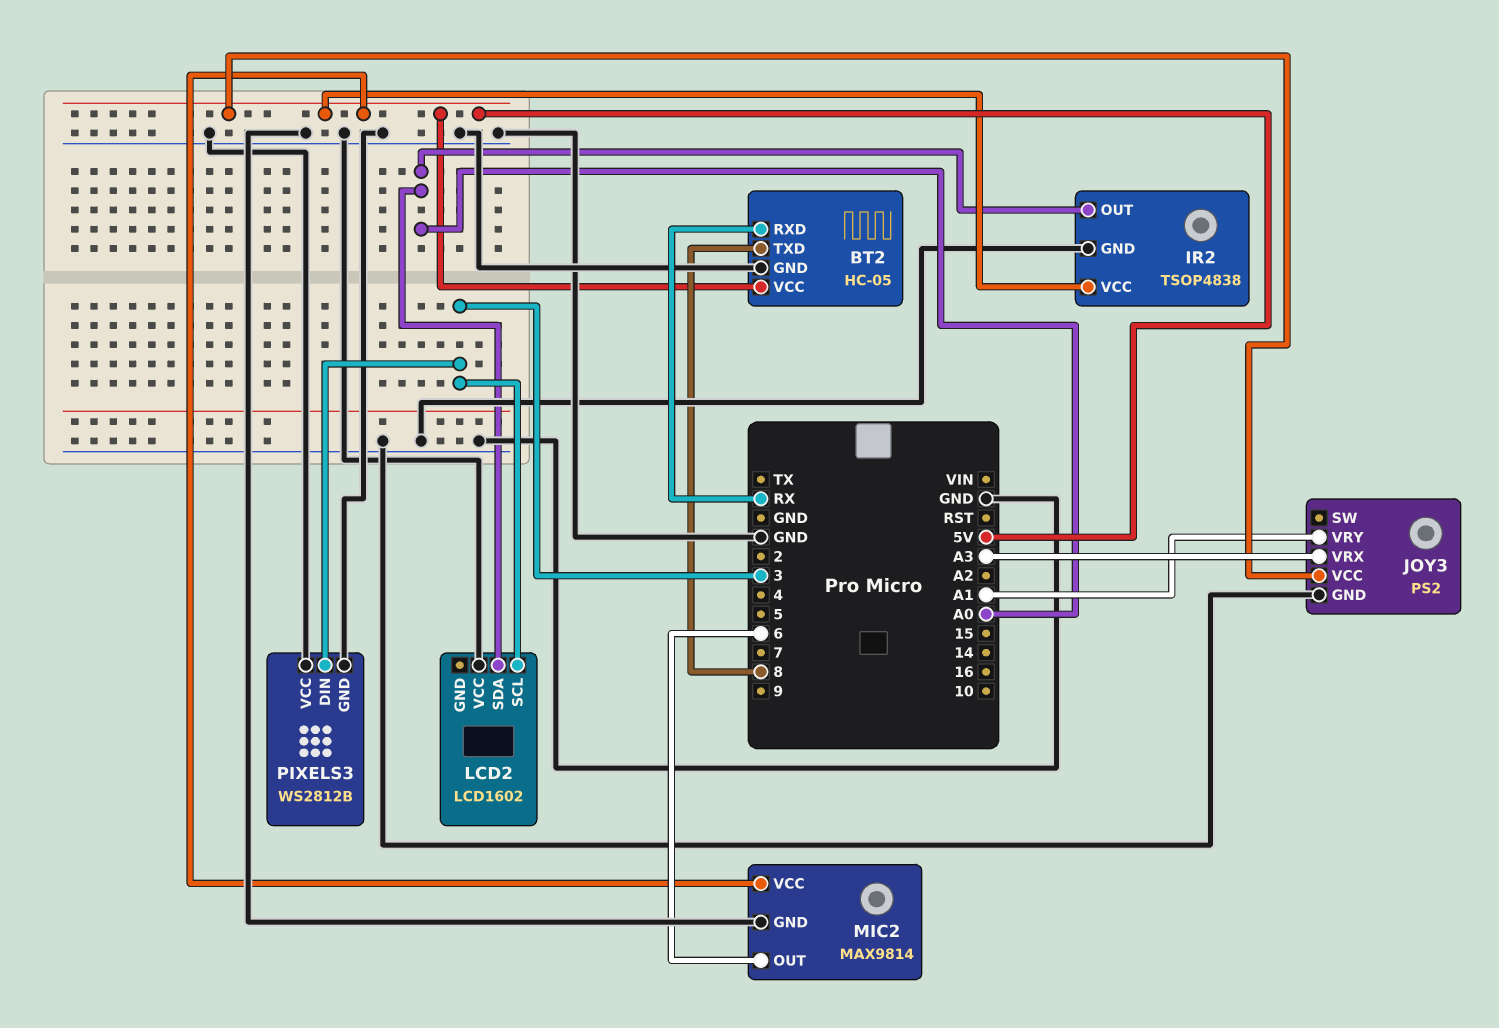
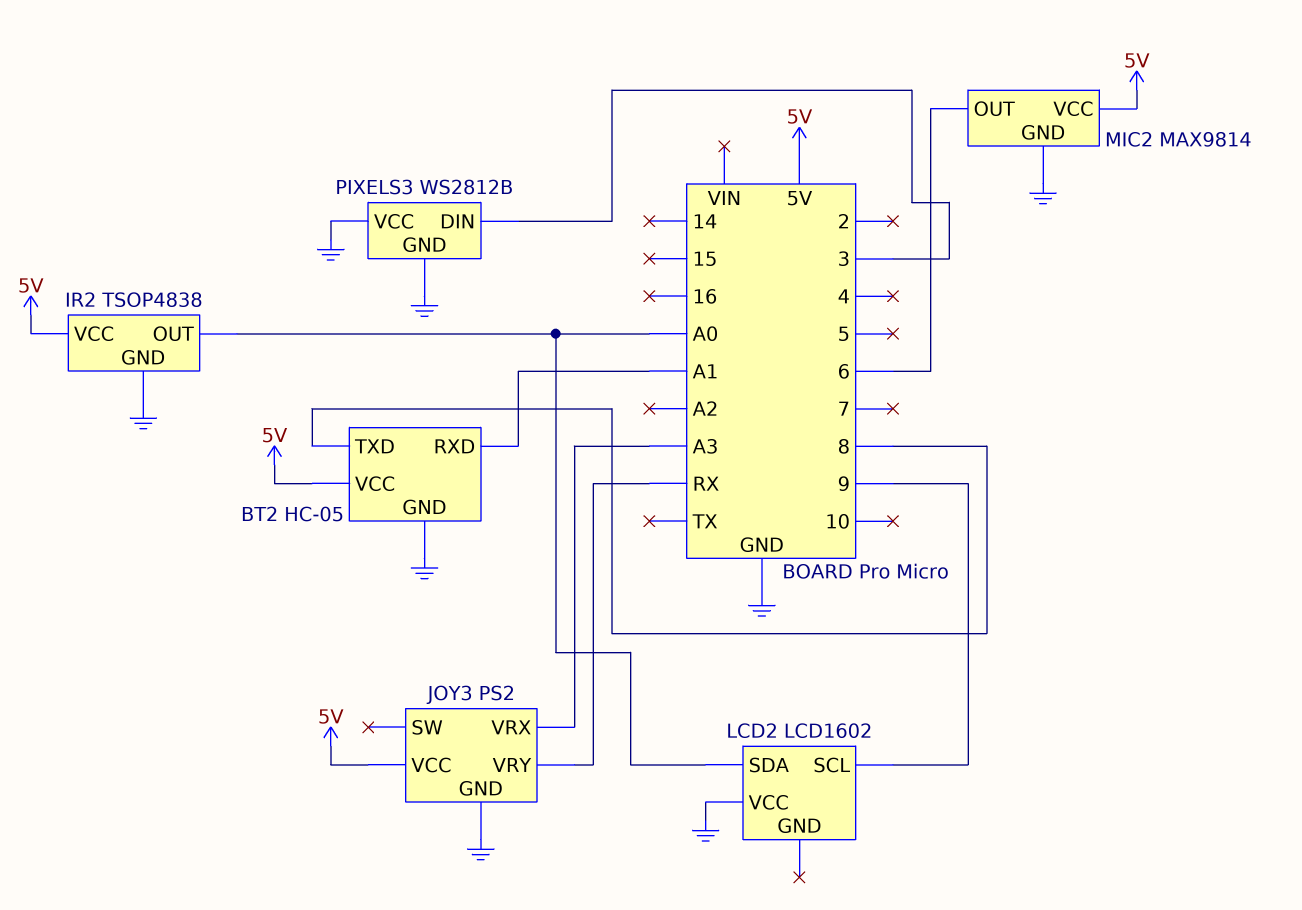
BT2 pin RXD: RX -> A1
JOY3 pin VRY: A1 -> RX
LCD2 pin SCL: 3 -> 9

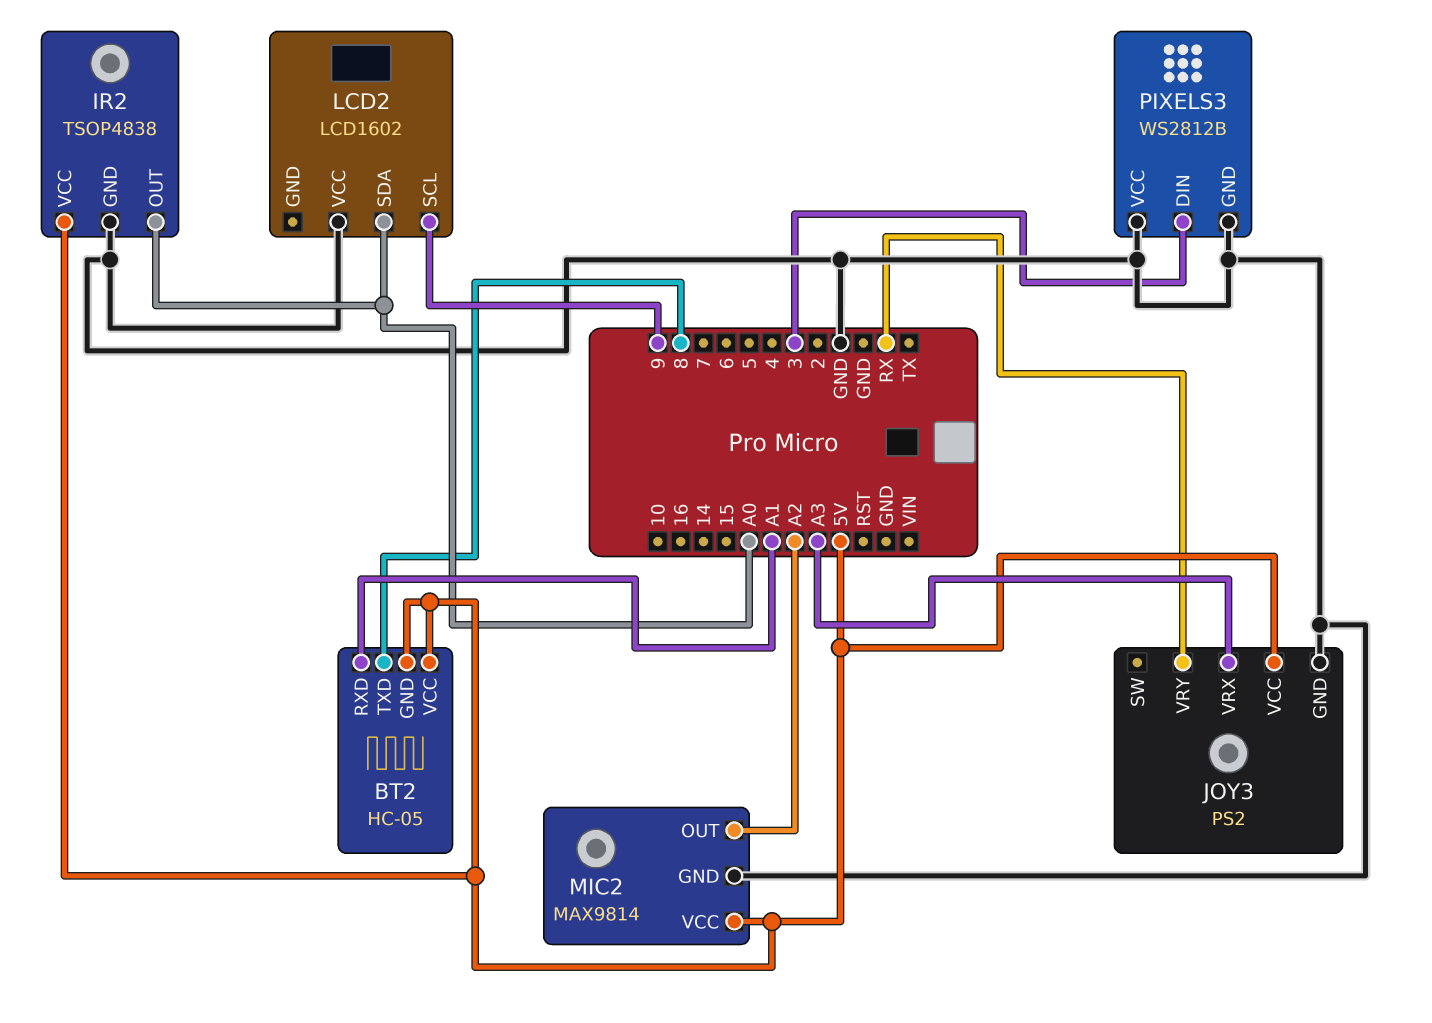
BT2 pin GND: GND -> 5V
MIC2 pin OUT: 6 -> A2

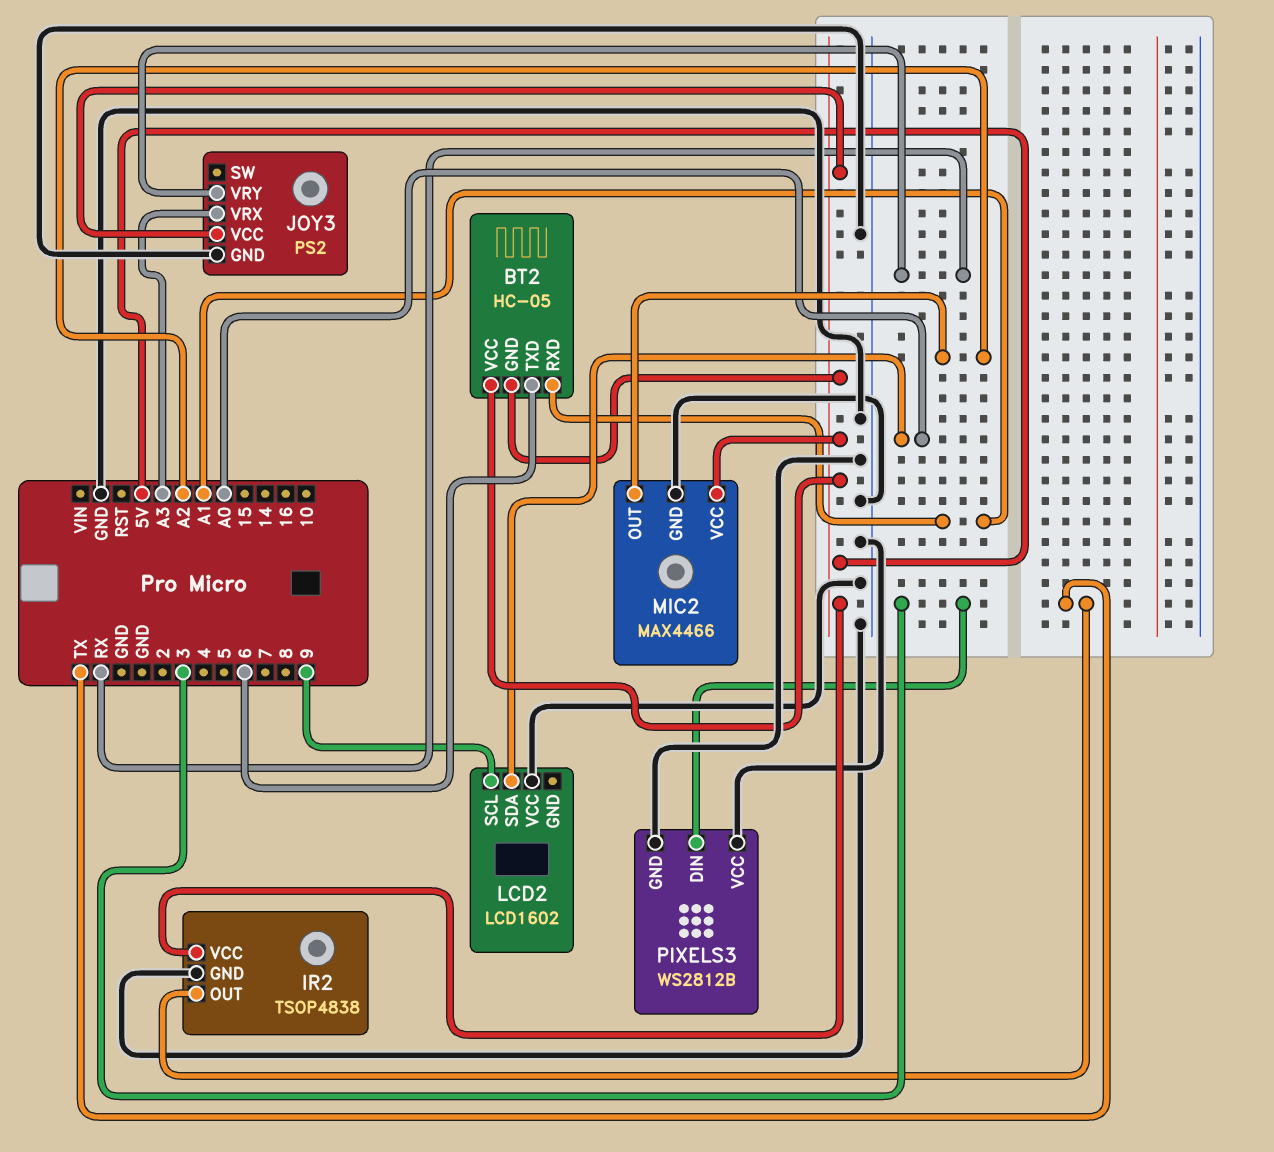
BT2 pin TXD: 8 -> 6
IR2 pin OUT: A0 -> TX
MIC2: MAX9814 -> MAX4466

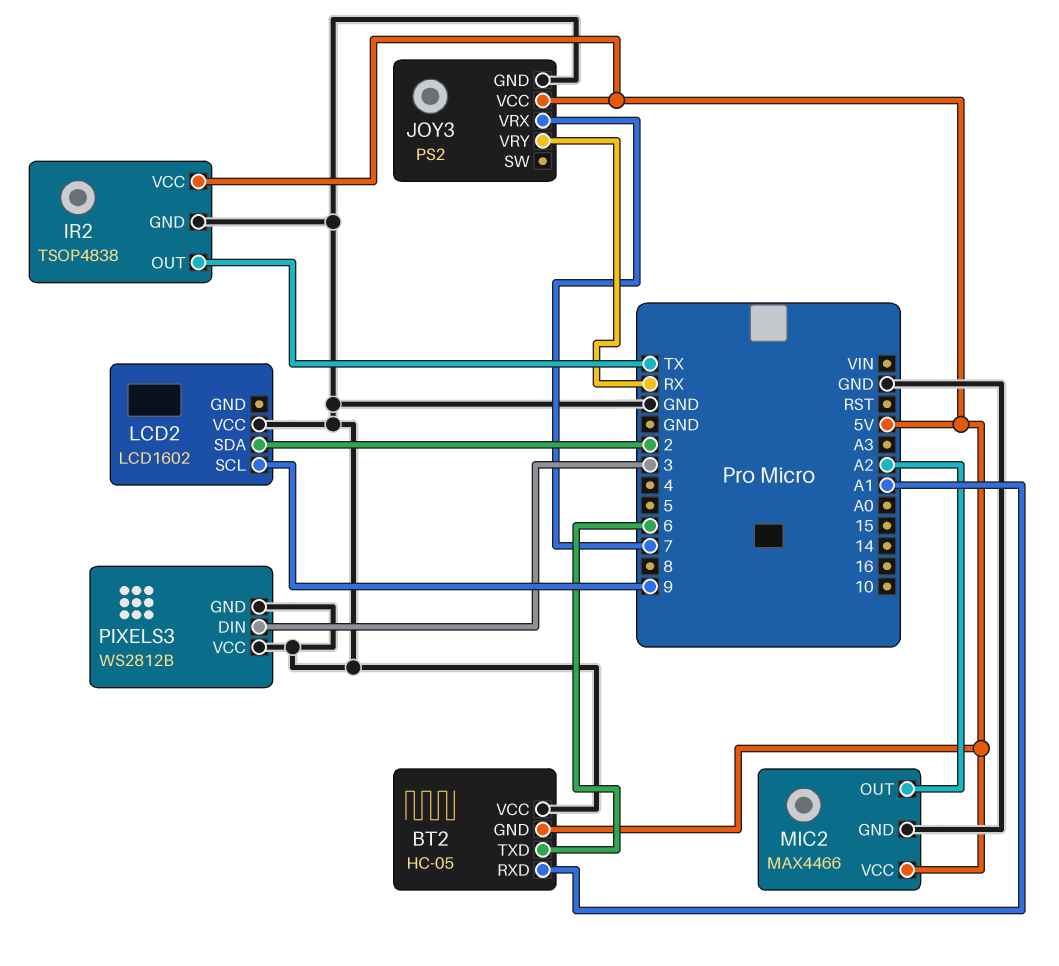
BT2 pin VCC: 5V -> GND
JOY3 pin VRX: A3 -> 7
LCD2 pin SDA: A0 -> 2

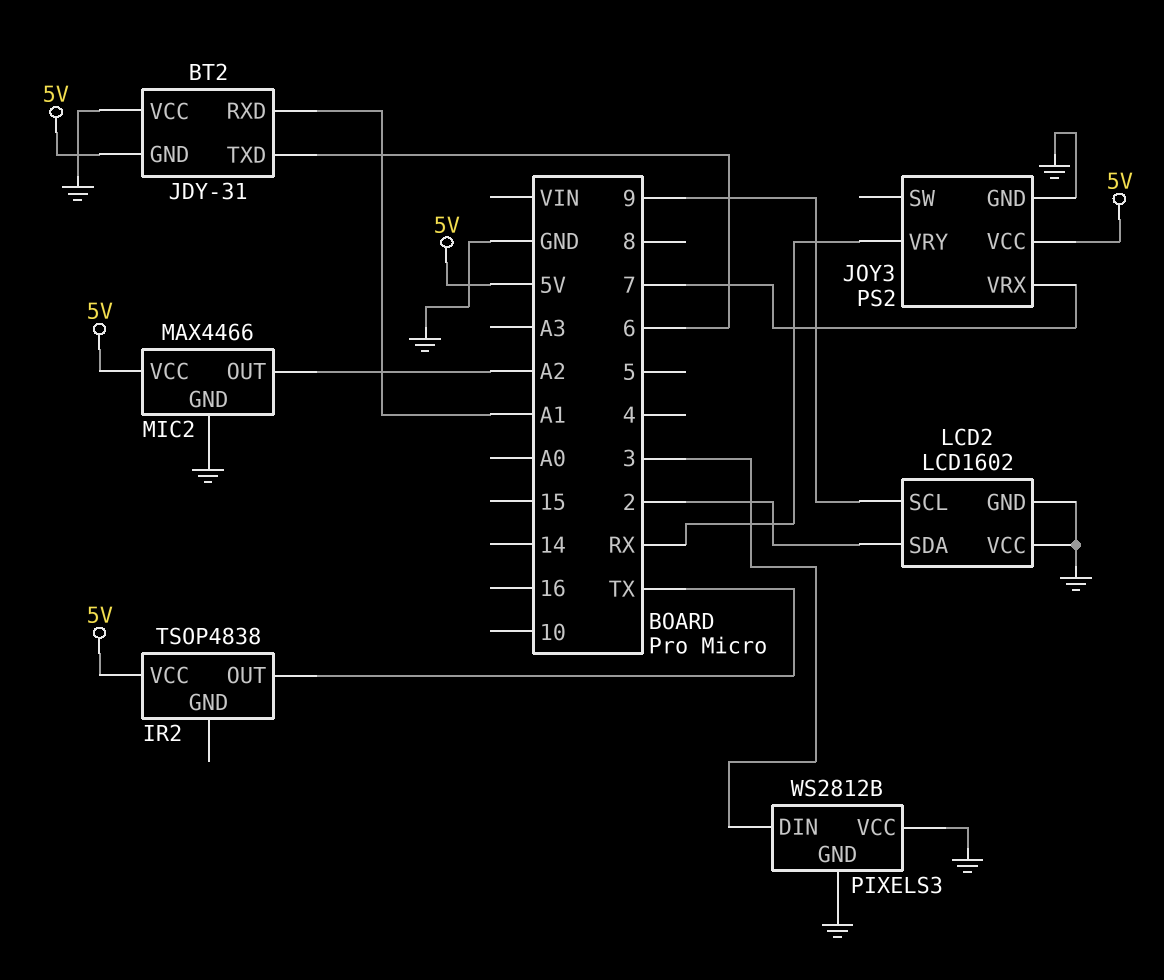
BT2: HC-05 -> JDY-31
IR2 pin GND: GND -> none
LCD2 pin GND: none -> GND

